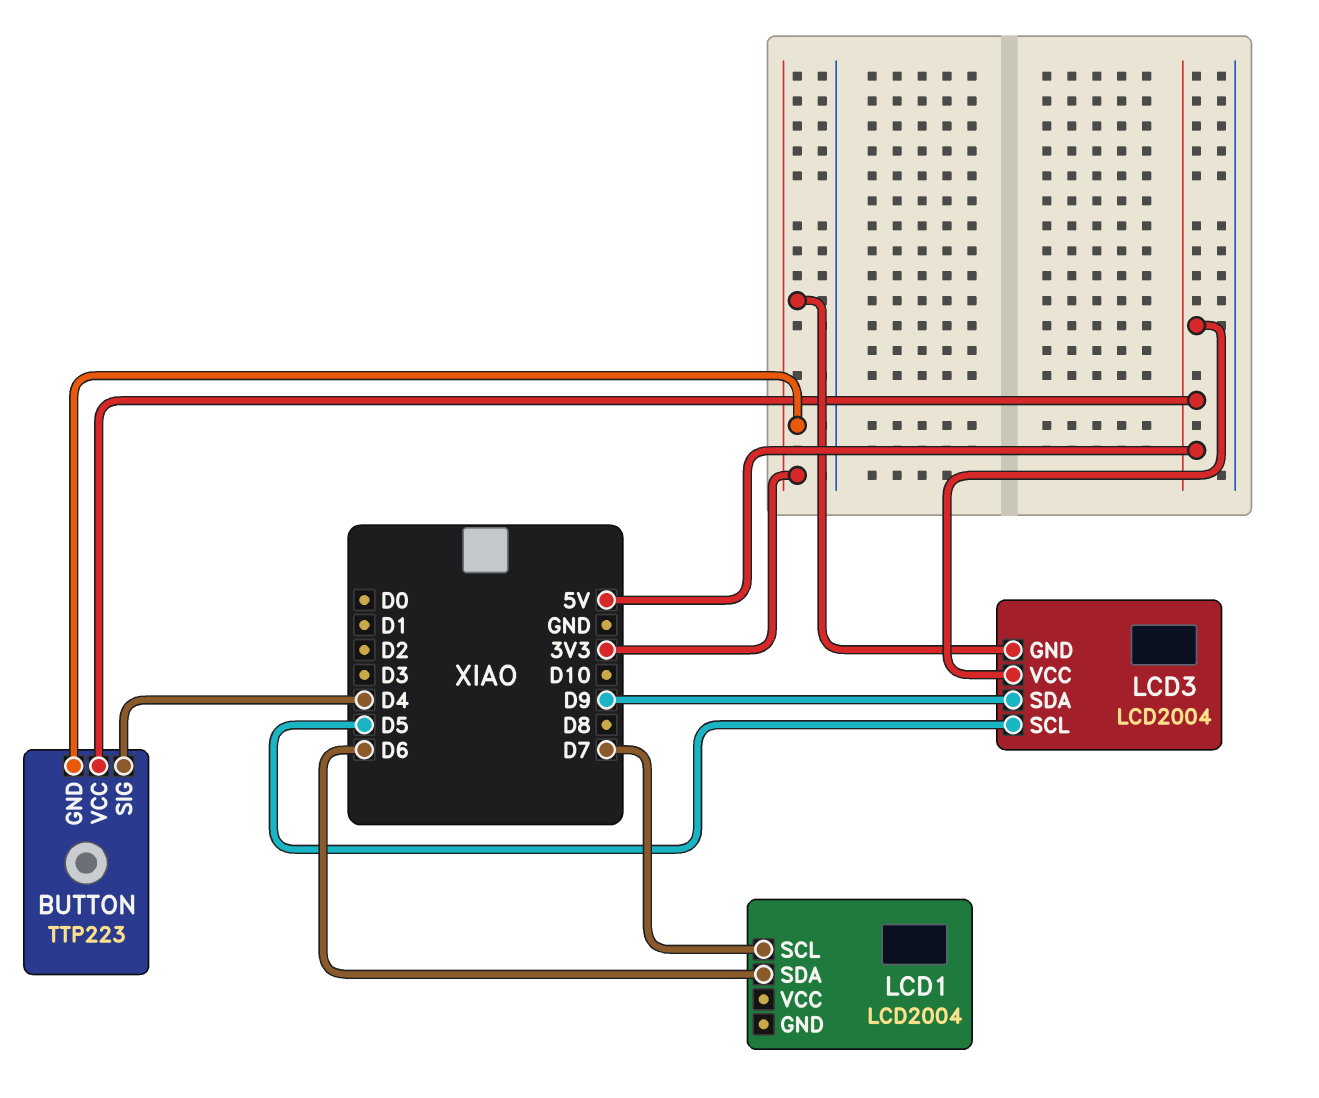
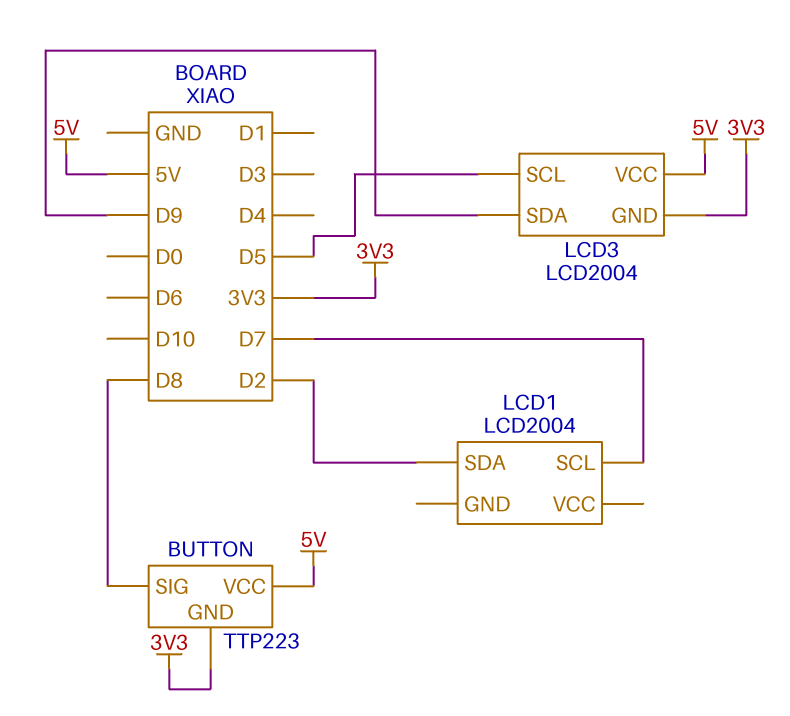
BUTTON pin SIG: D4 -> D8
LCD1 pin SDA: D6 -> D2

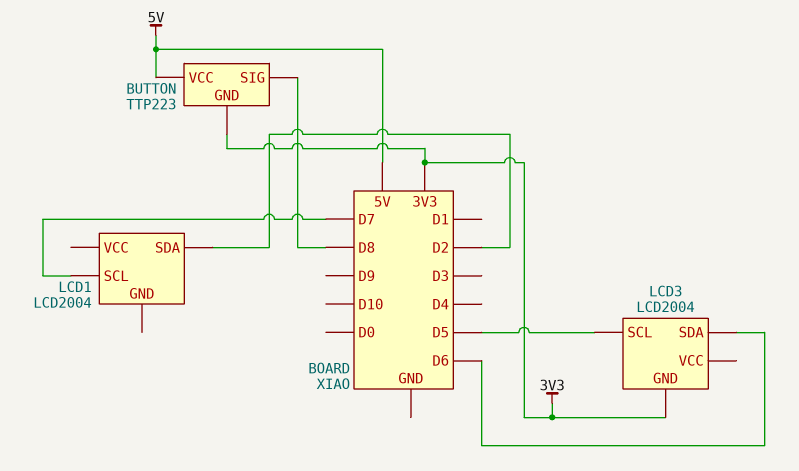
LCD3 pin SDA: D9 -> D6
LCD3 pin VCC: 5V -> none

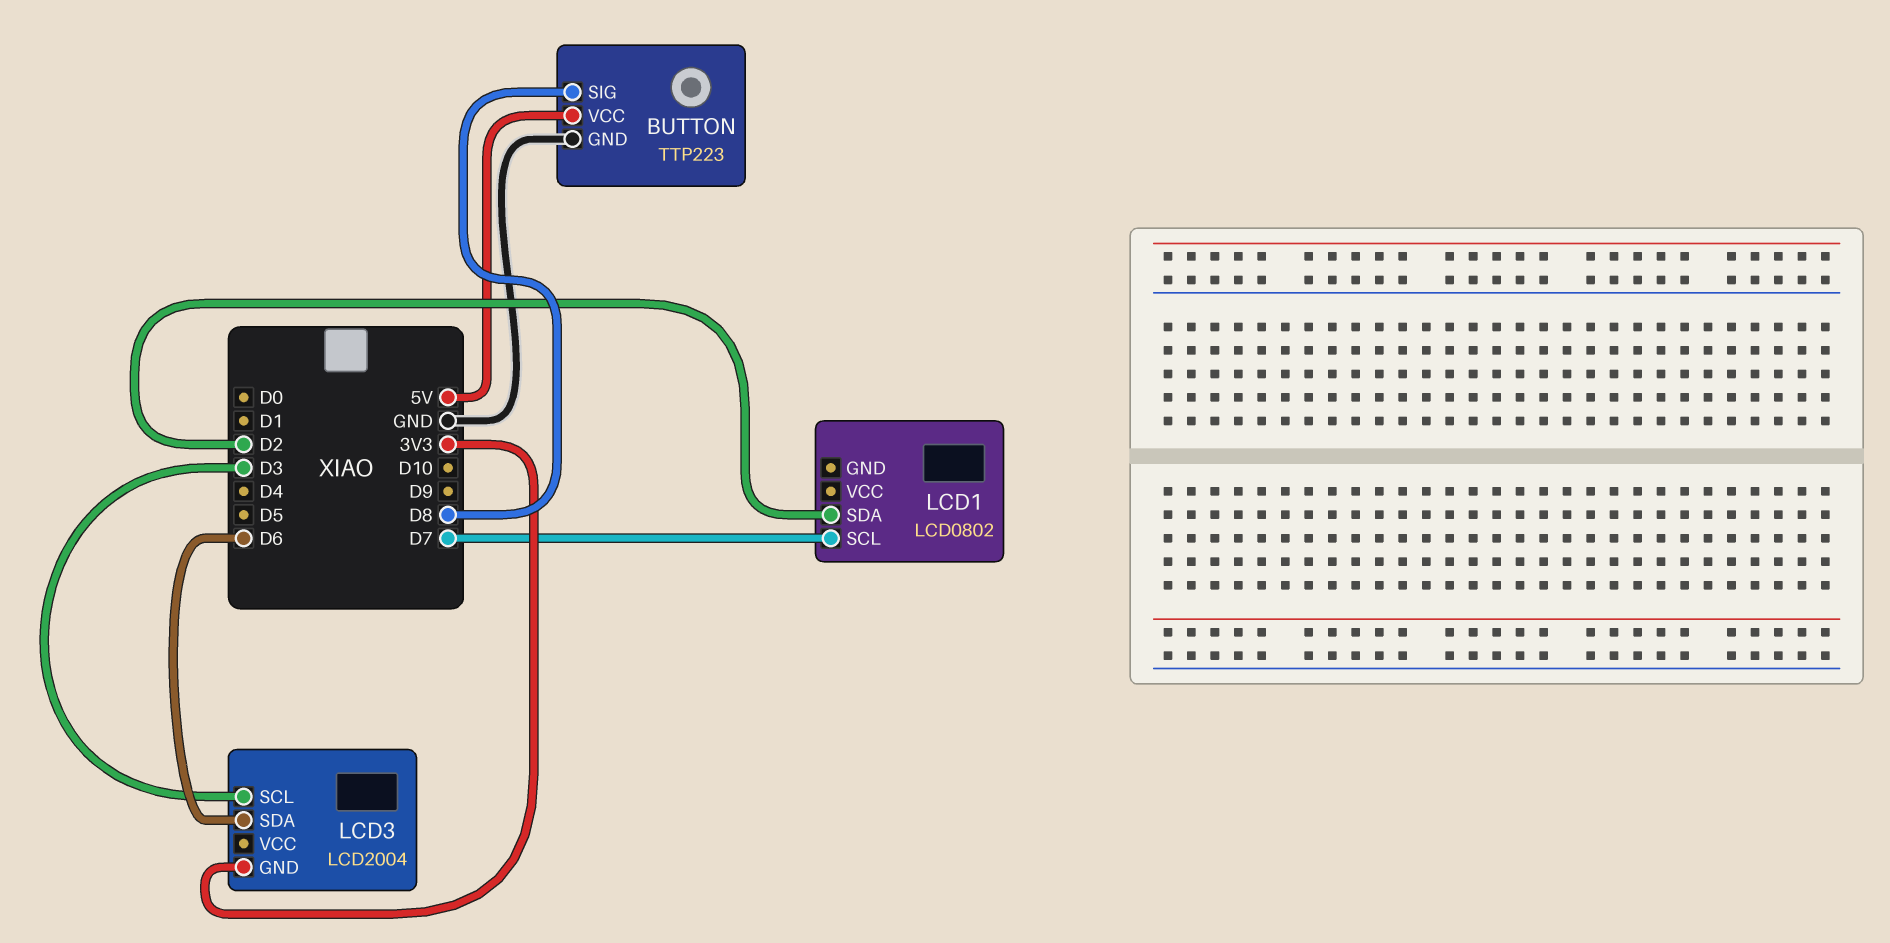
BUTTON pin GND: 3V3 -> GND
LCD1: LCD2004 -> LCD0802
LCD3 pin SCL: D5 -> D3

